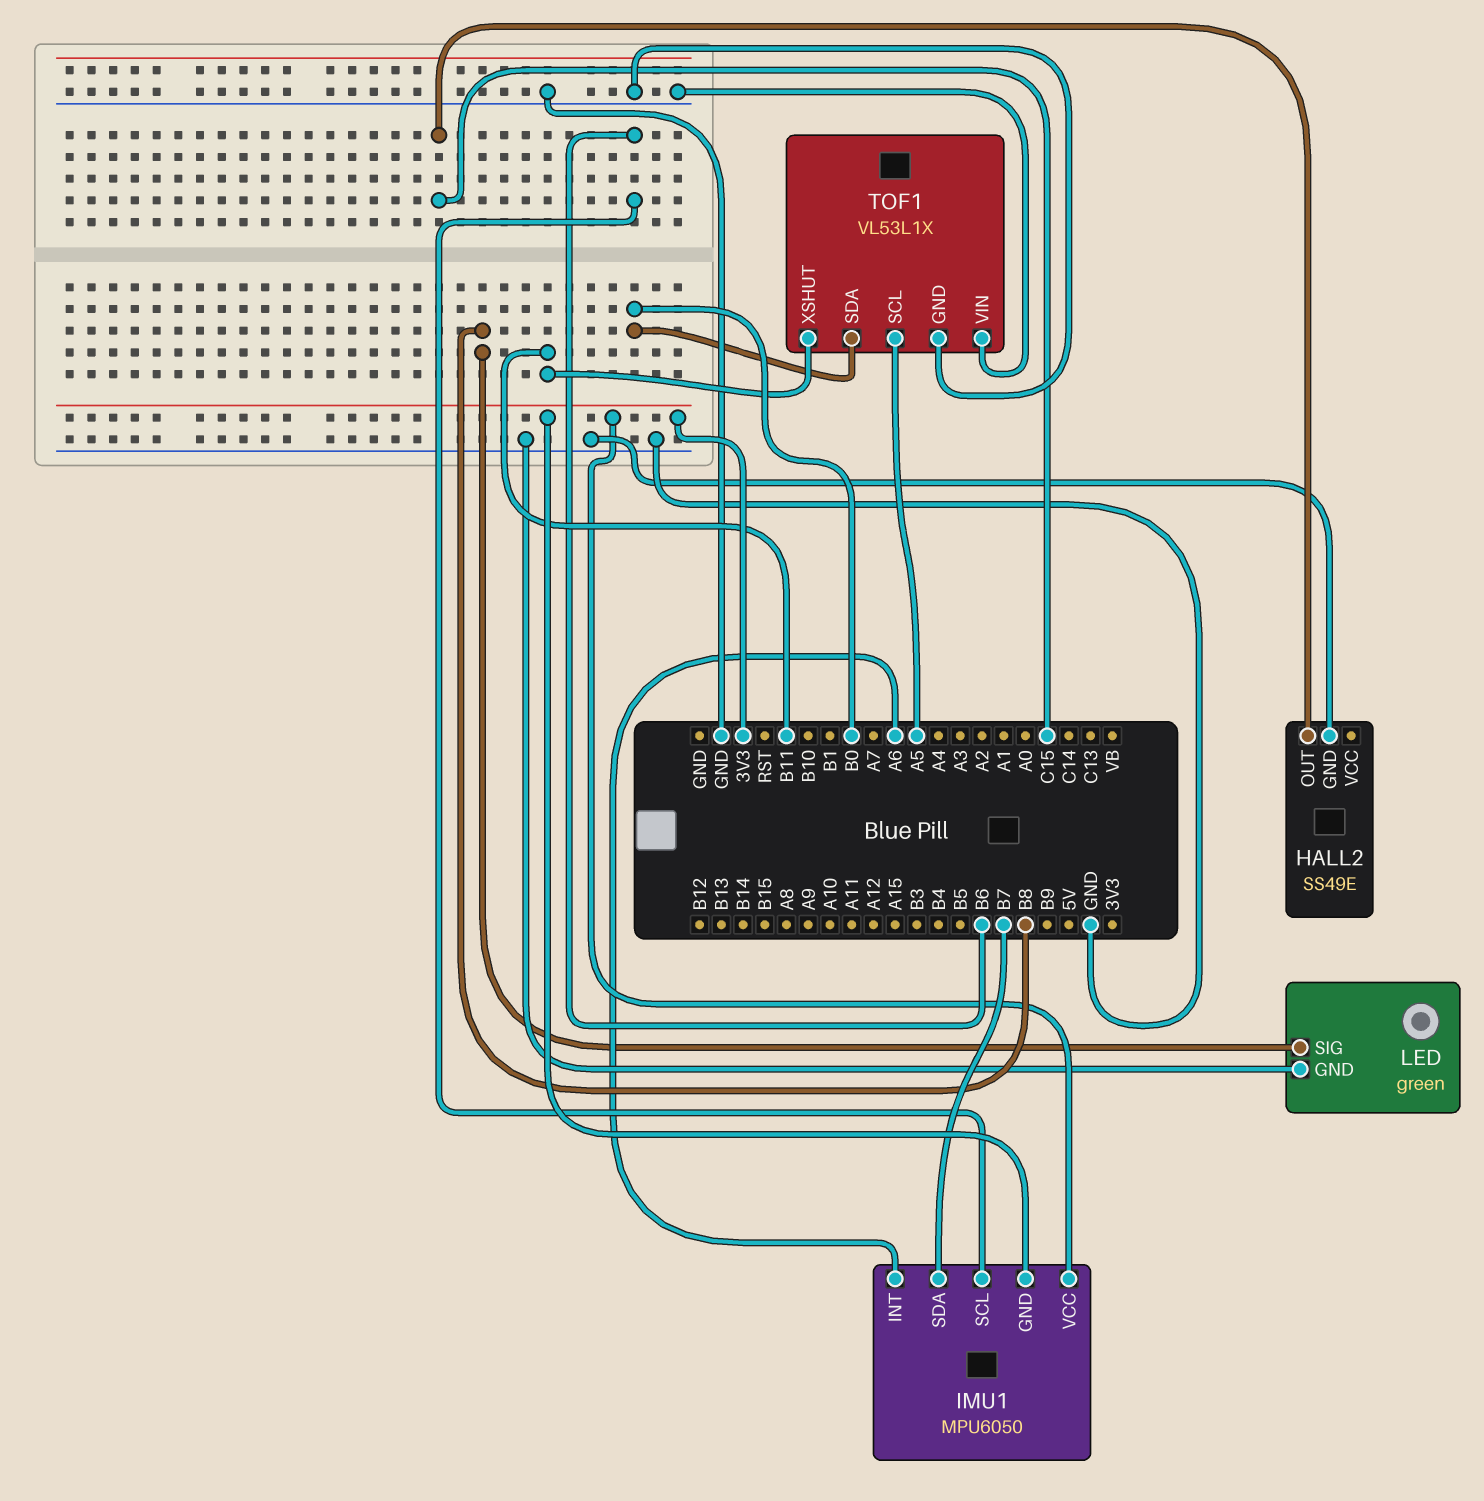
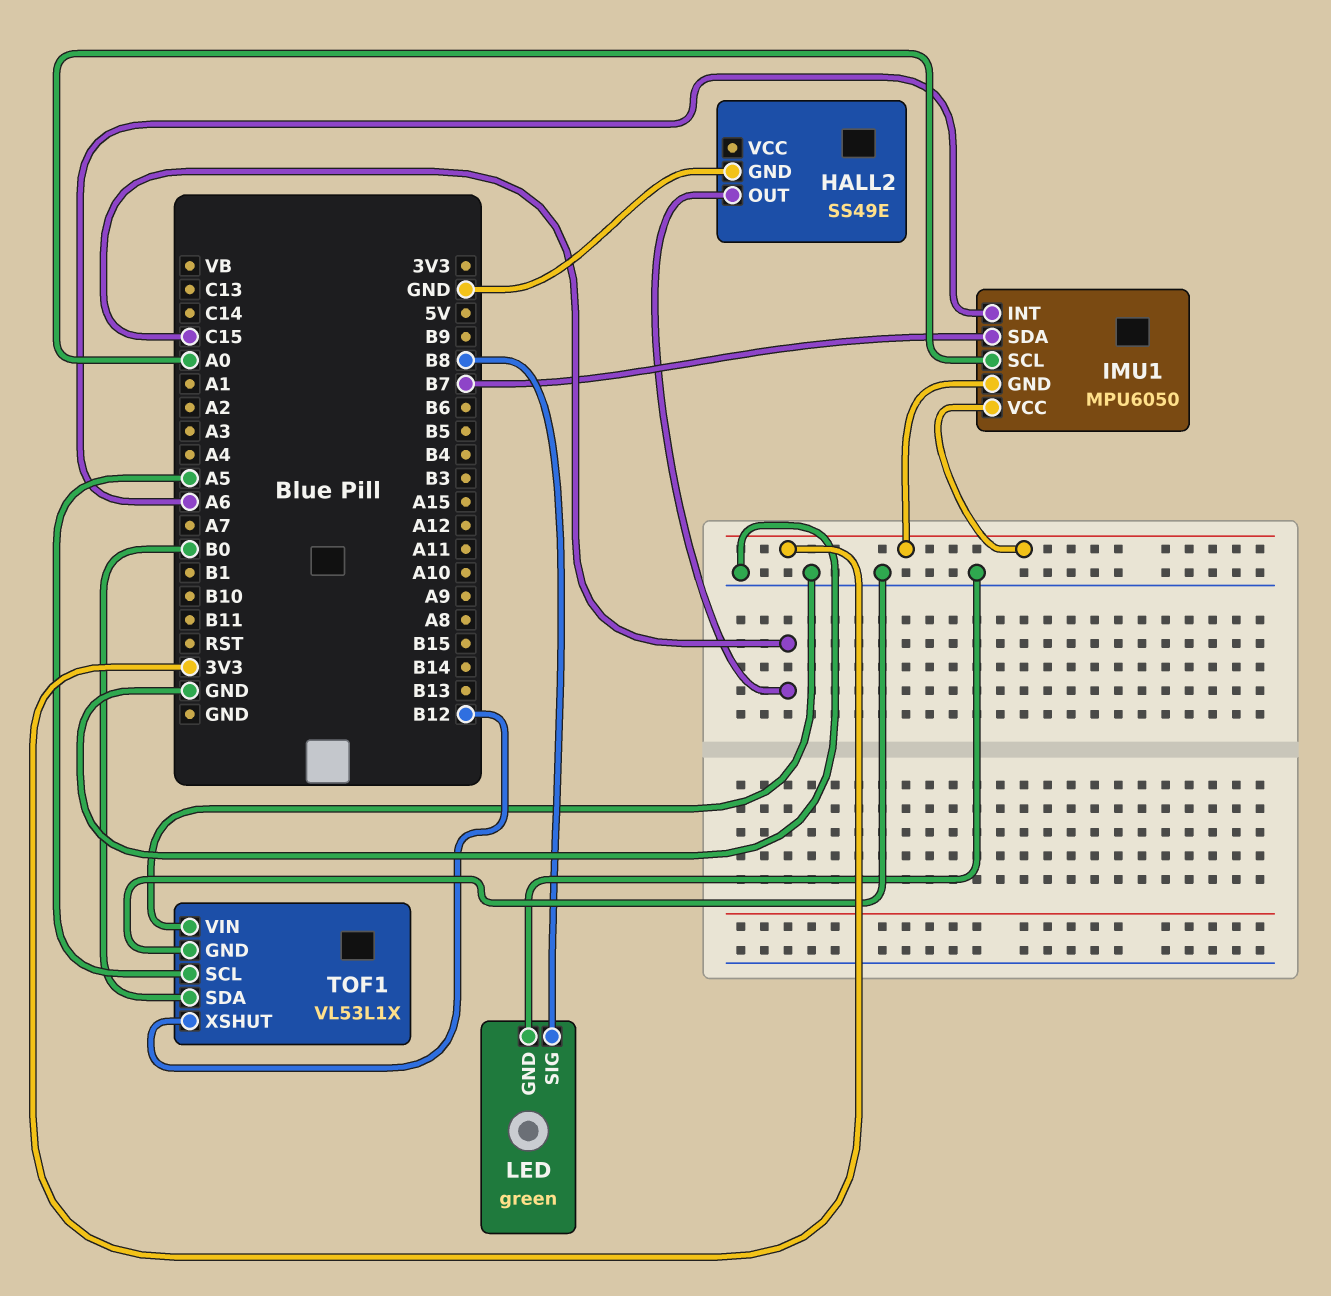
IMU1 pin SCL: B6 -> A0
TOF1 pin XSHUT: B11 -> B12

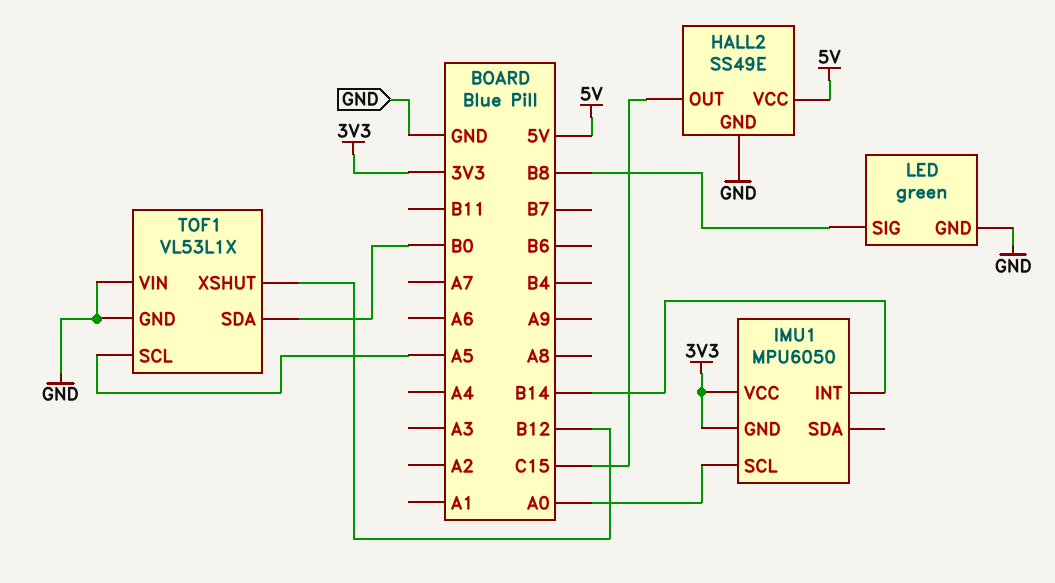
HALL2 pin VCC: none -> 5V
IMU1 pin INT: A6 -> B14
IMU1 pin SDA: B7 -> none

